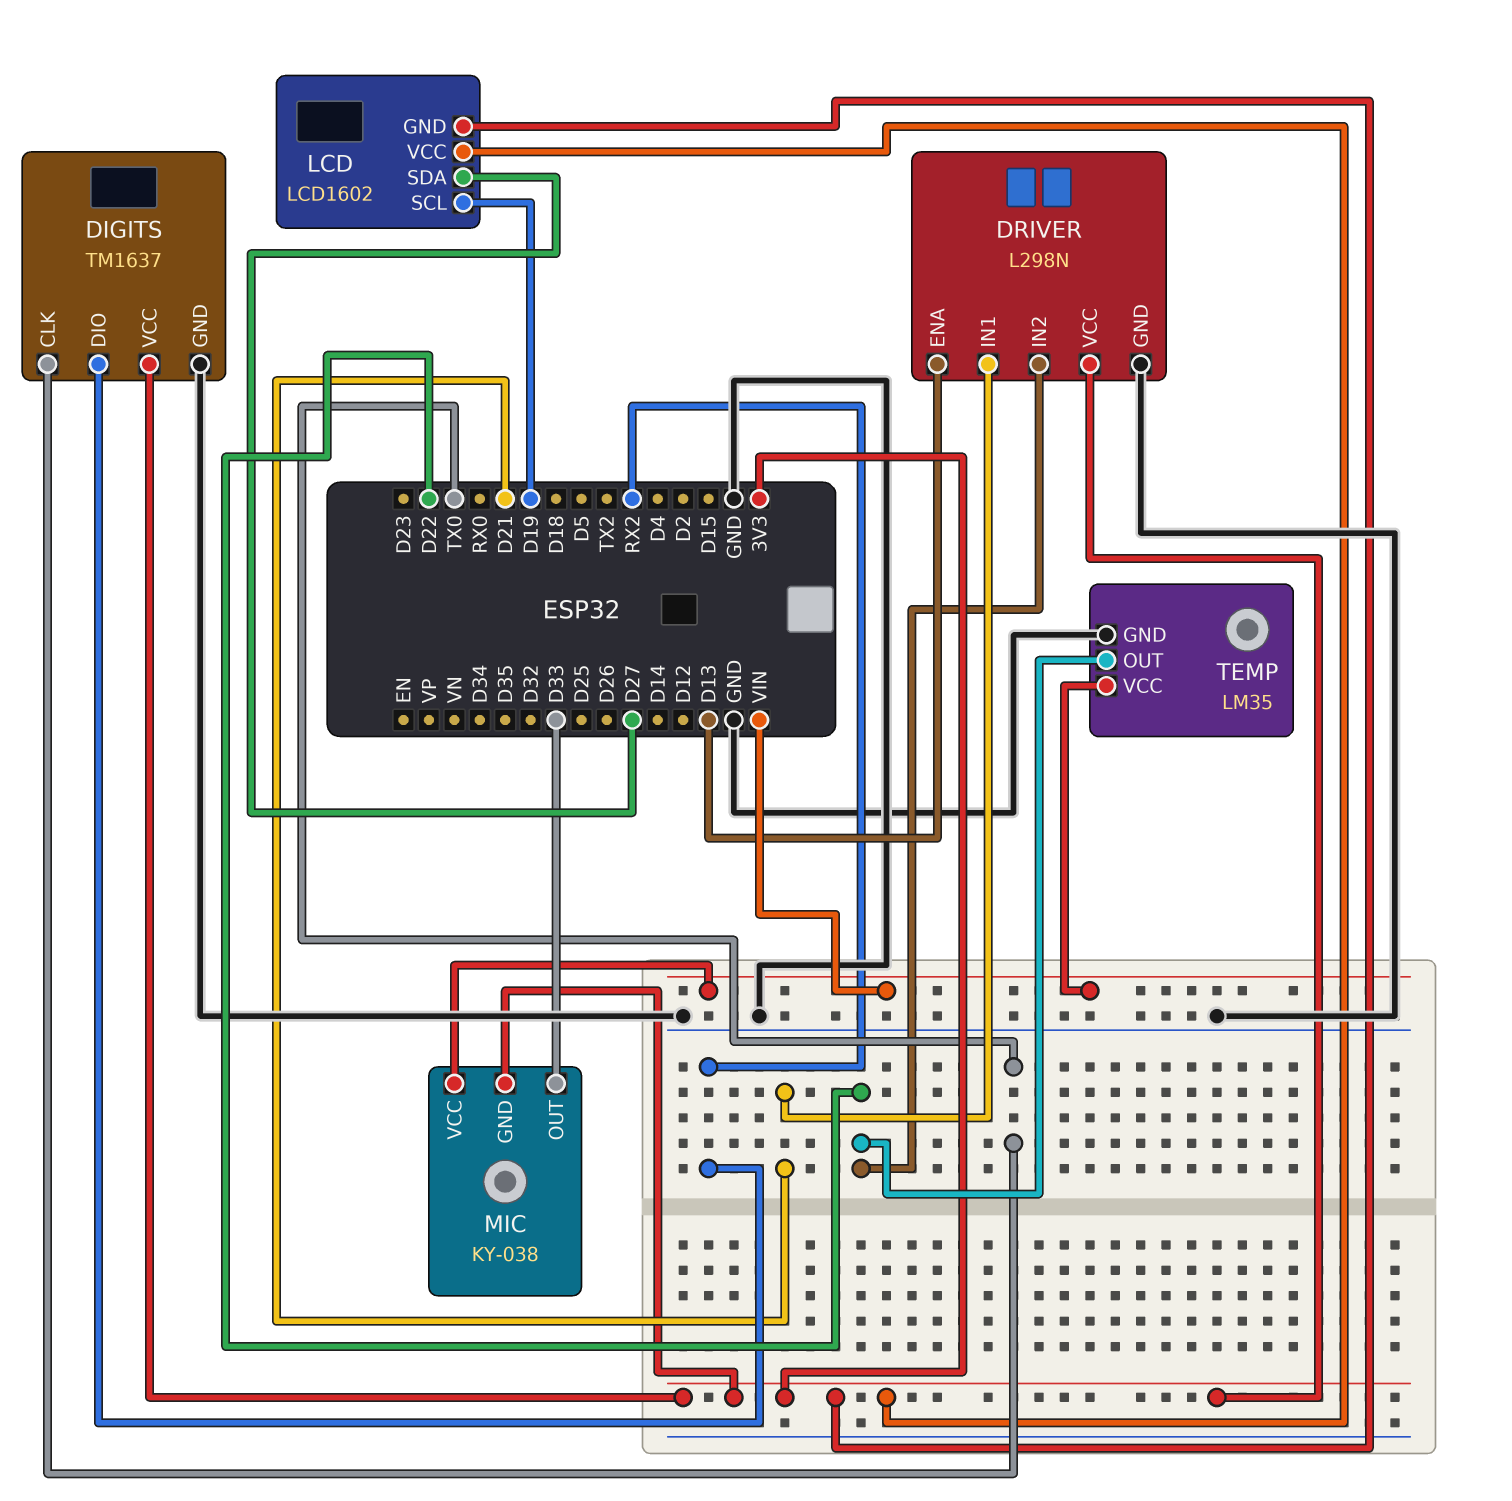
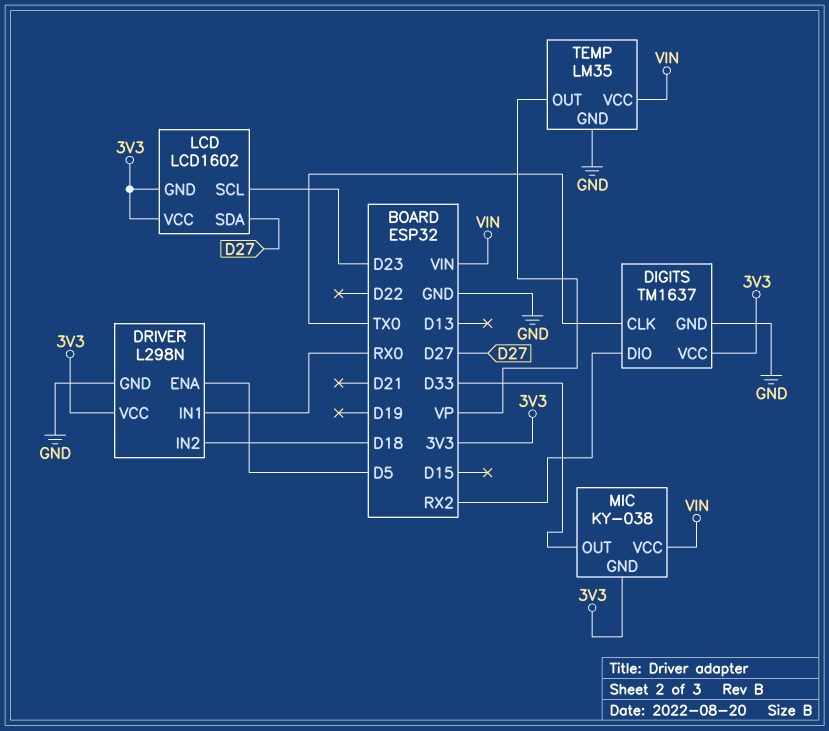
DRIVER pin ENA: D13 -> D5
DRIVER pin IN1: D21 -> RX0
DRIVER pin IN2: D22 -> D18
LCD pin SCL: D19 -> D23
TEMP pin OUT: D22 -> VP

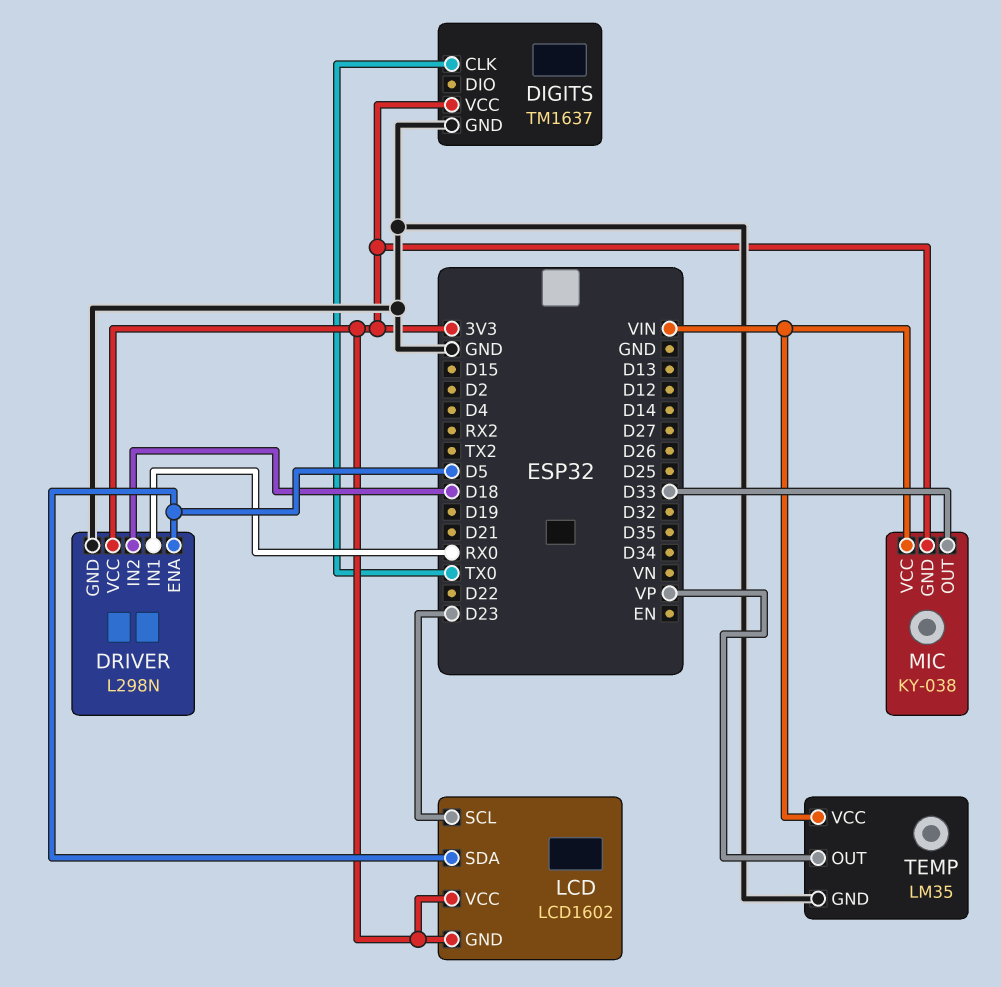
DIGITS pin DIO: RX2 -> none
LCD pin SDA: D27 -> D5

